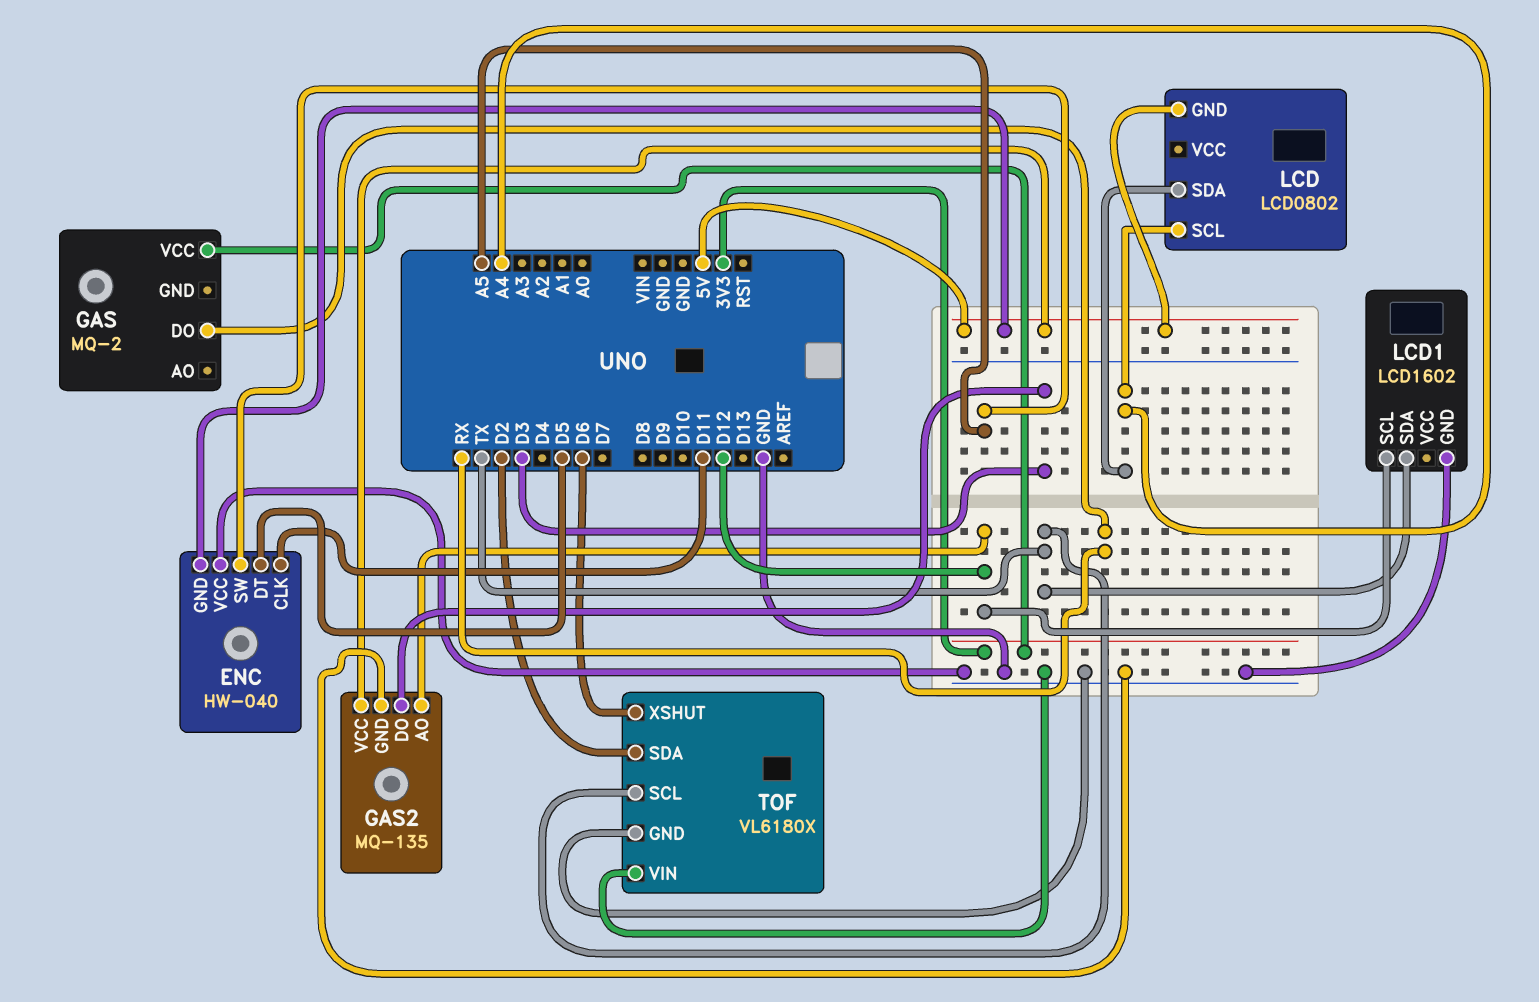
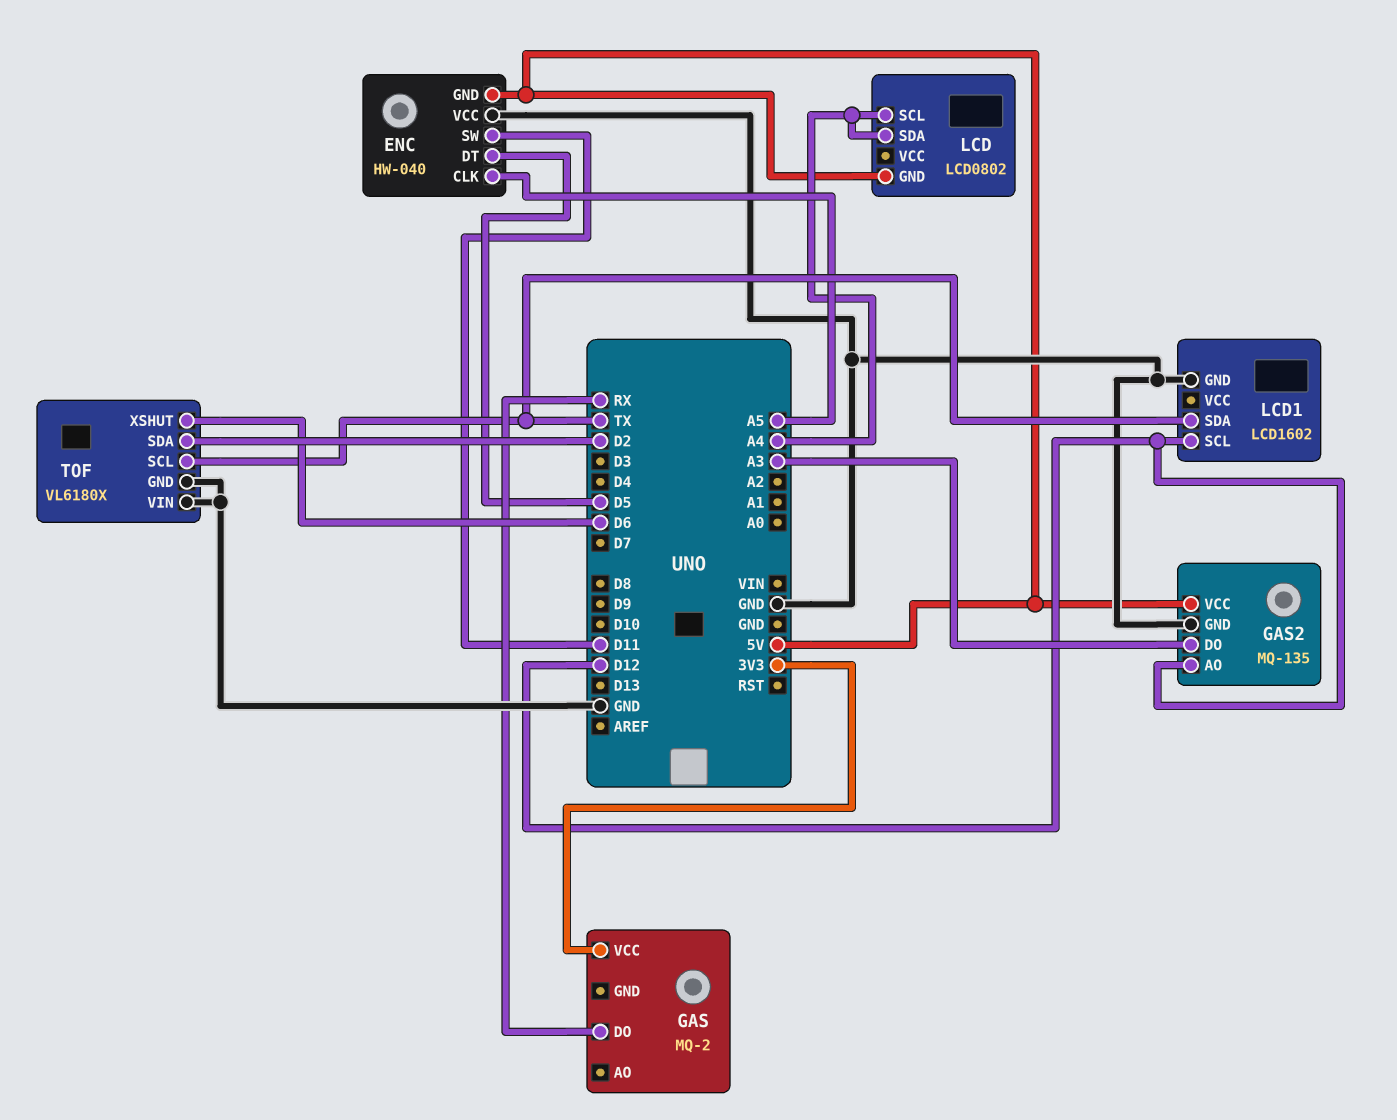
ENC pin CLK: D11 -> A5
ENC pin SW: A5 -> D11
GAS2 pin DO: D3 -> A3

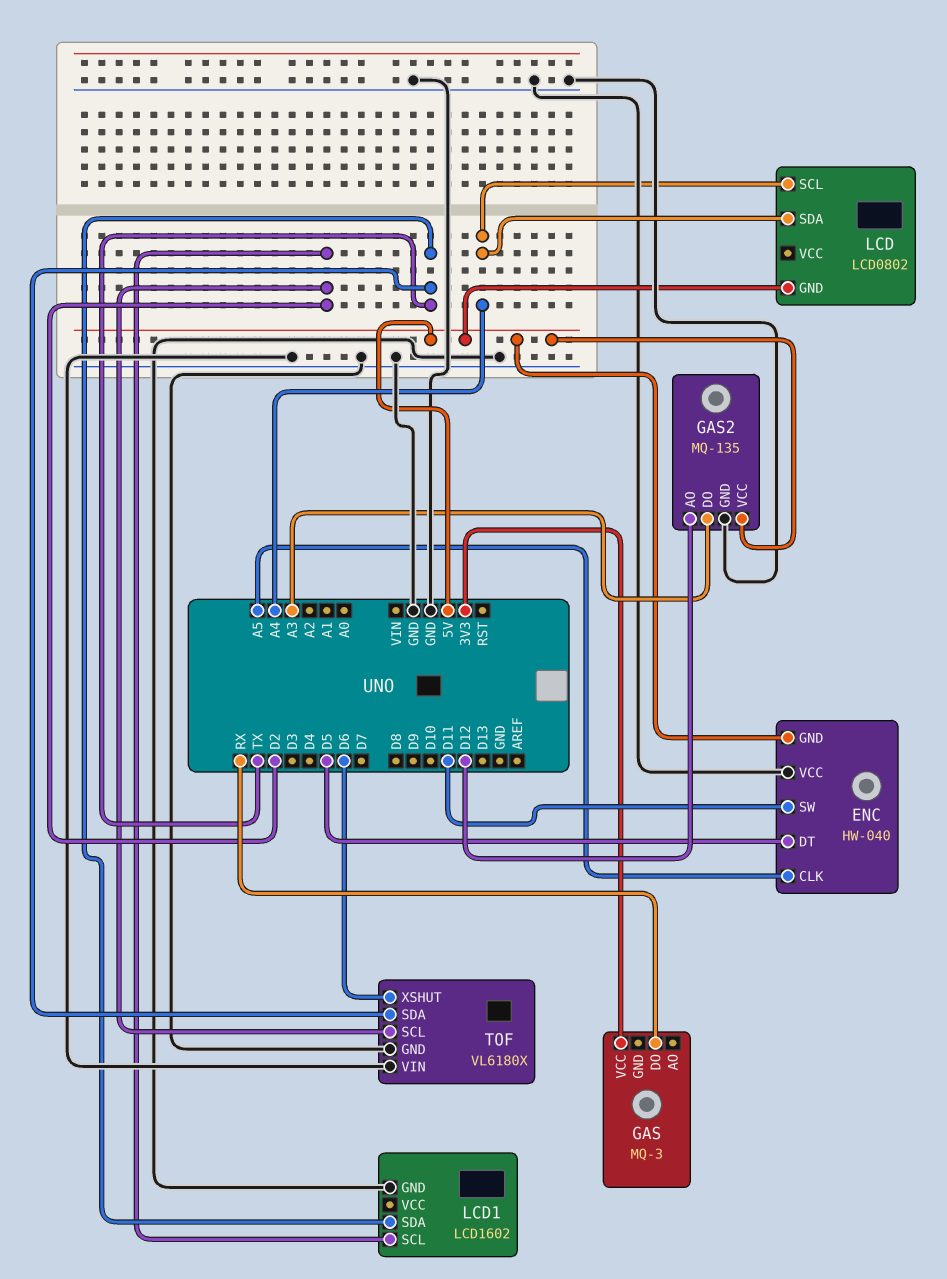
GAS: MQ-2 -> MQ-3
LCD1 pin SCL: D12 -> D2
TOF pin SCL: TX -> D2
TOF pin SDA: D2 -> TX

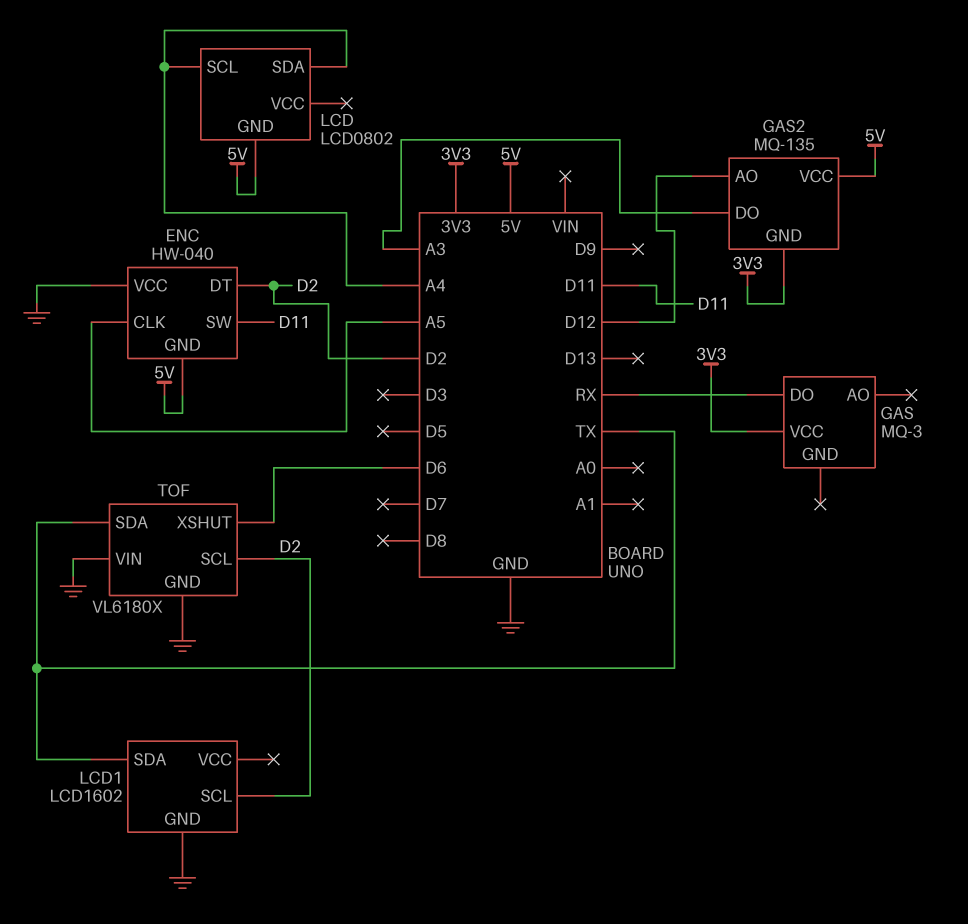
ENC pin DT: D5 -> D2
GAS2 pin GND: GND -> 3V3

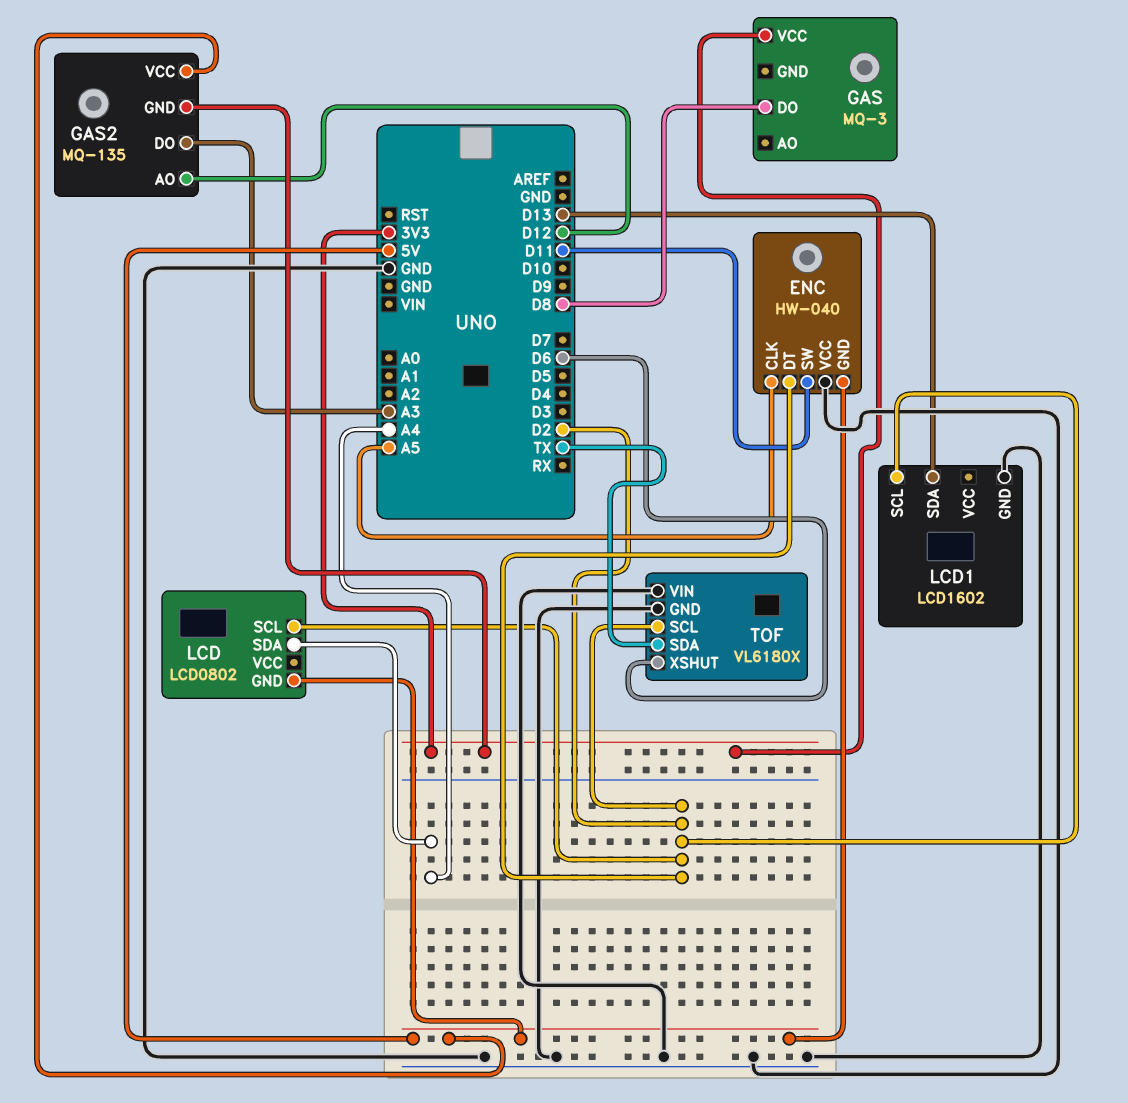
GAS pin DO: RX -> D8
LCD pin SCL: A4 -> D2
LCD1 pin SDA: TX -> D13

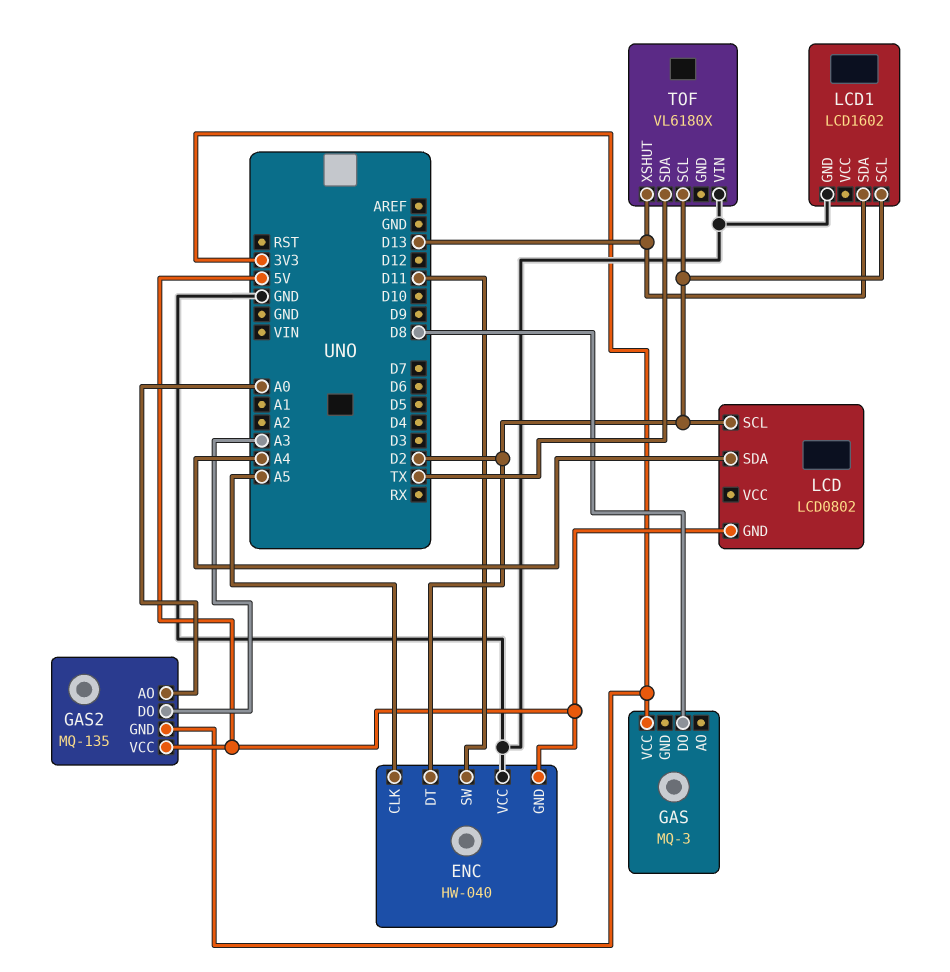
GAS2 pin AO: D12 -> A0
TOF pin GND: GND -> none
TOF pin XSHUT: D6 -> D13

